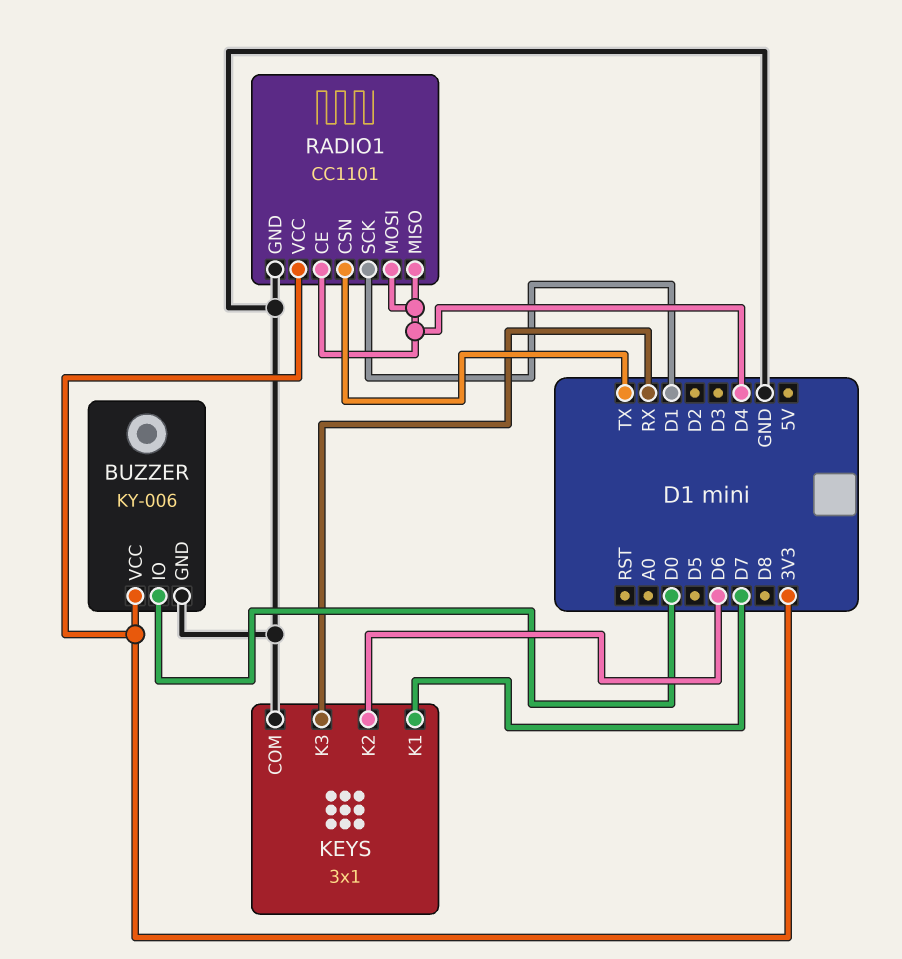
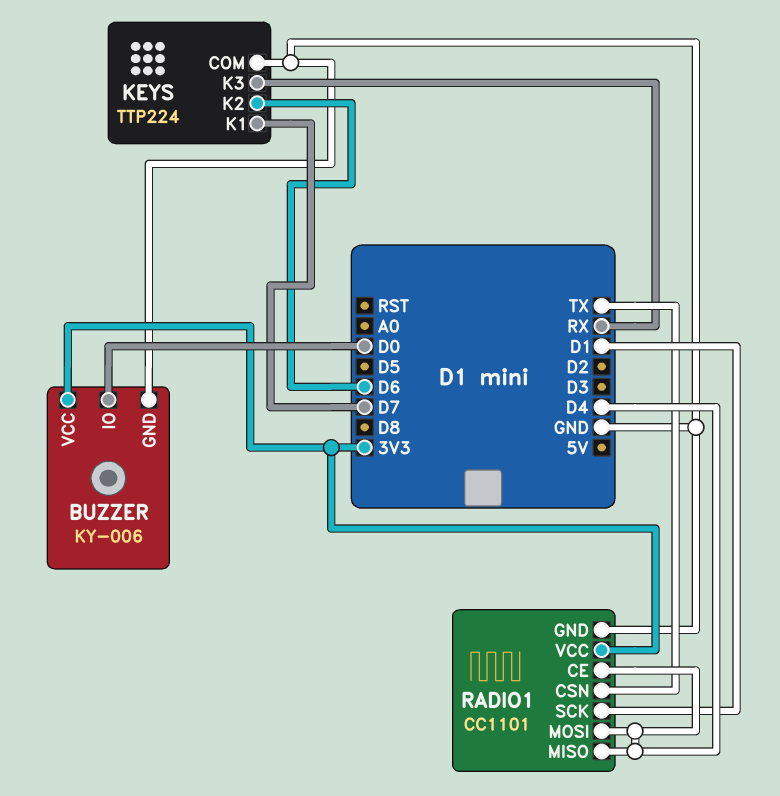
KEYS: 3x1 -> TTP224

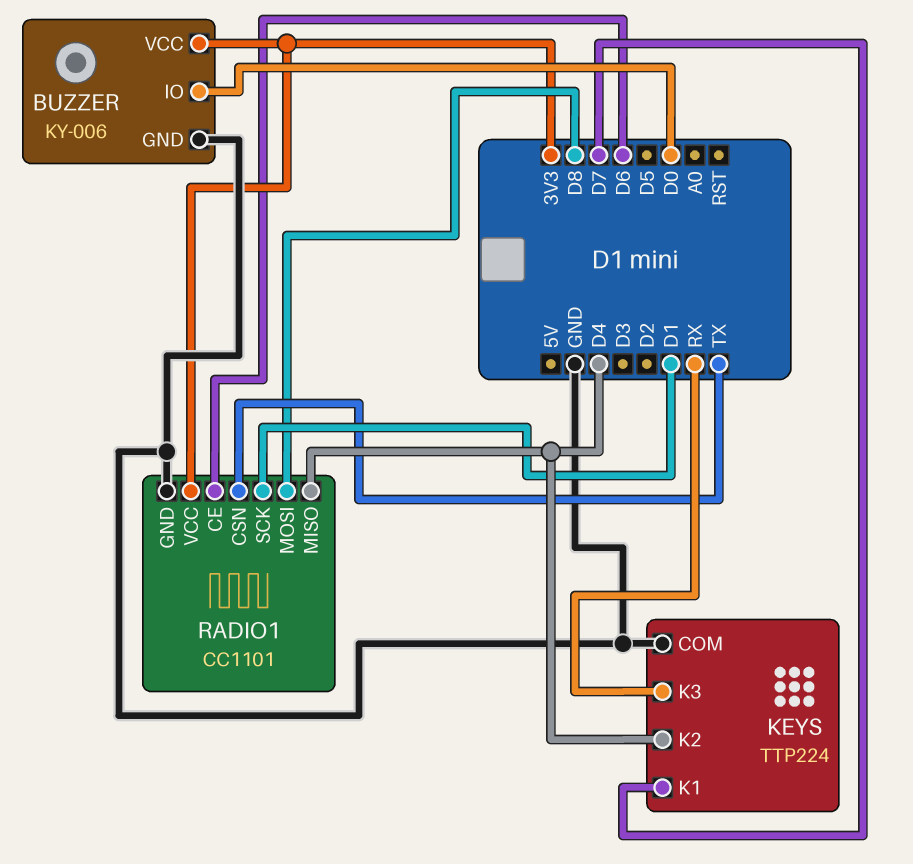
KEYS pin K2: D6 -> D4
RADIO1 pin CE: D4 -> D6
RADIO1 pin MOSI: D4 -> D8

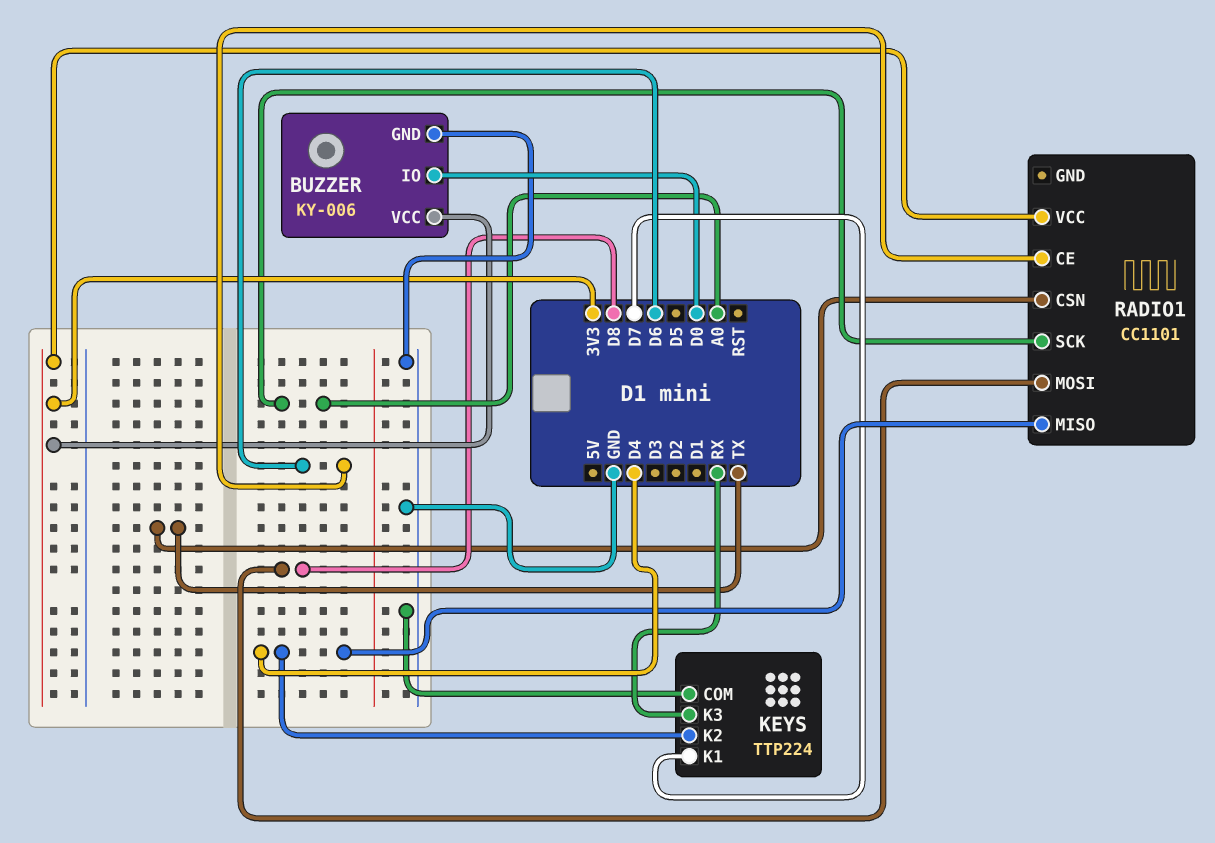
RADIO1 pin GND: GND -> none
RADIO1 pin SCK: D1 -> A0

